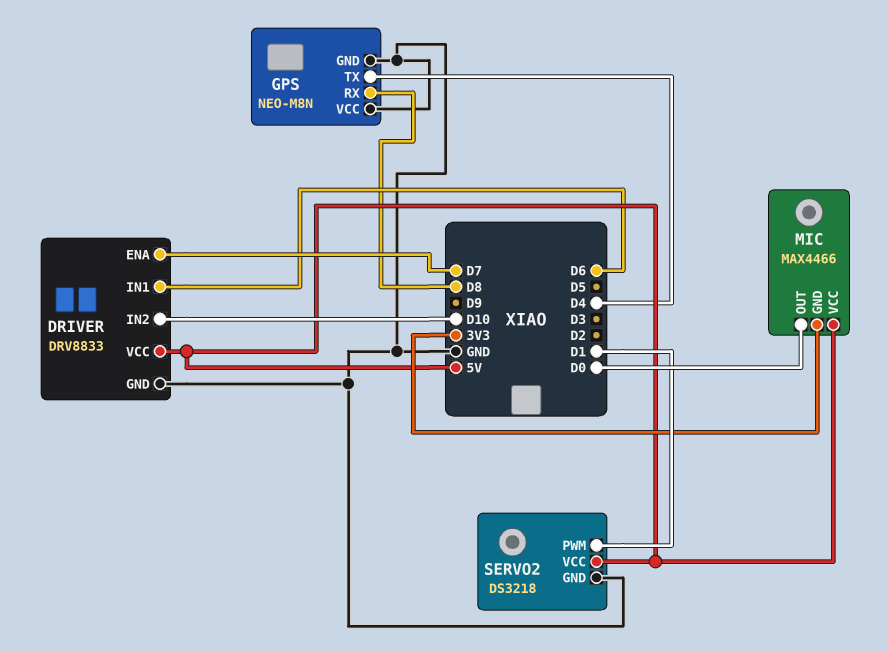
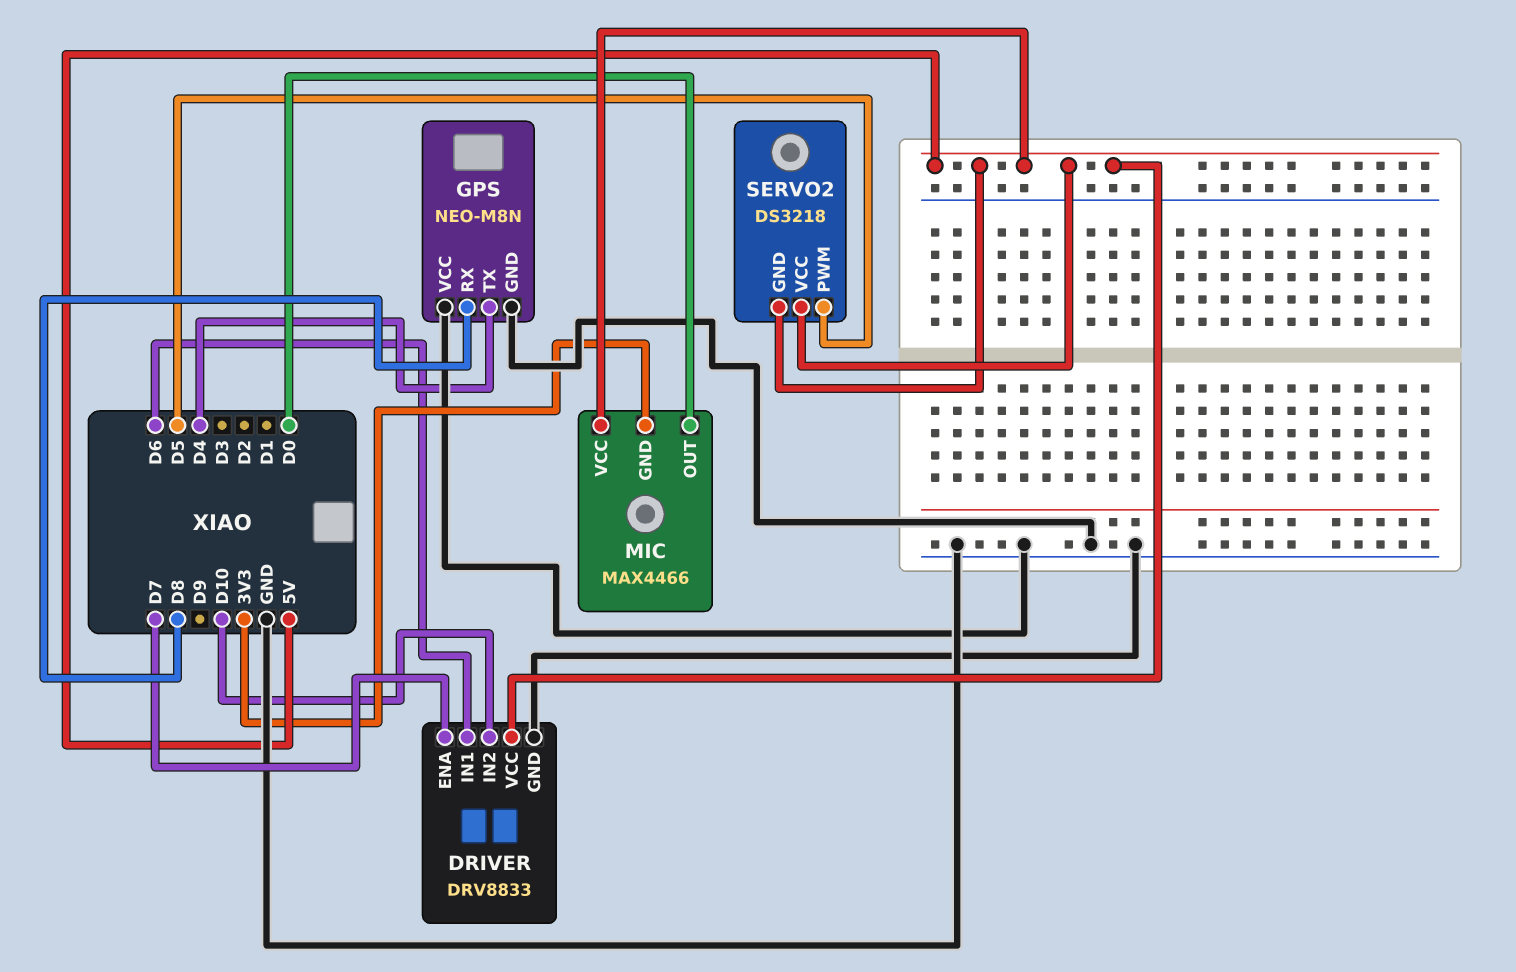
SERVO2 pin GND: GND -> 5V
SERVO2 pin PWM: D1 -> D5

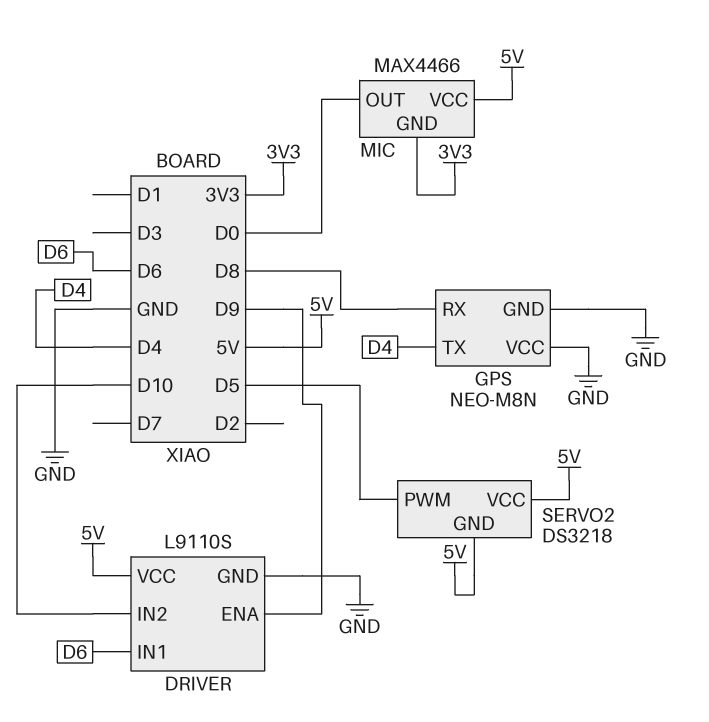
DRIVER: DRV8833 -> L9110S
DRIVER pin ENA: D7 -> D9

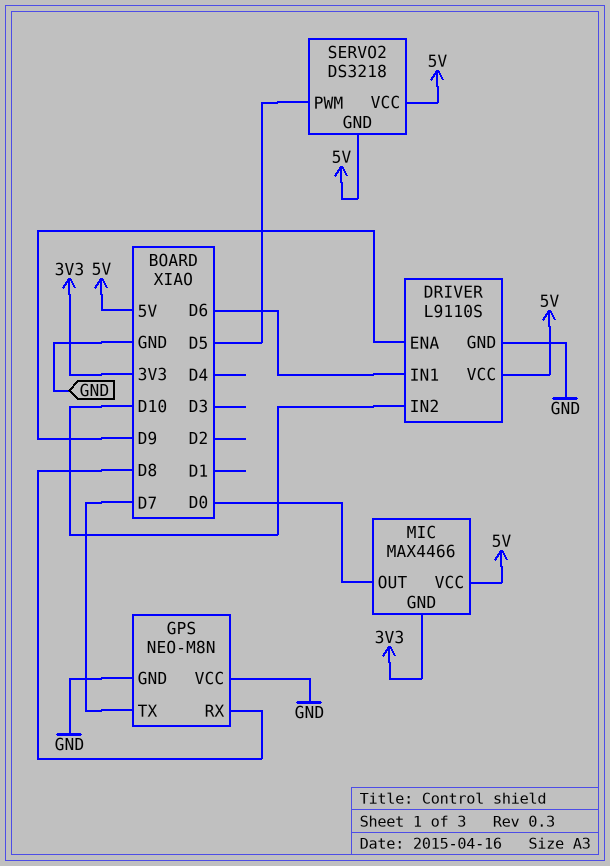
GPS pin TX: D4 -> D7

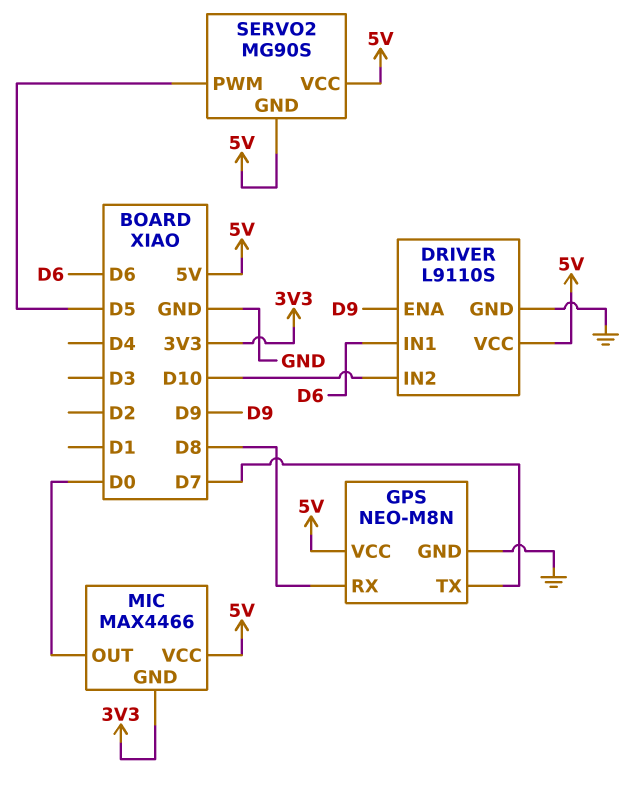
GPS pin VCC: GND -> 5V
SERVO2: DS3218 -> MG90S

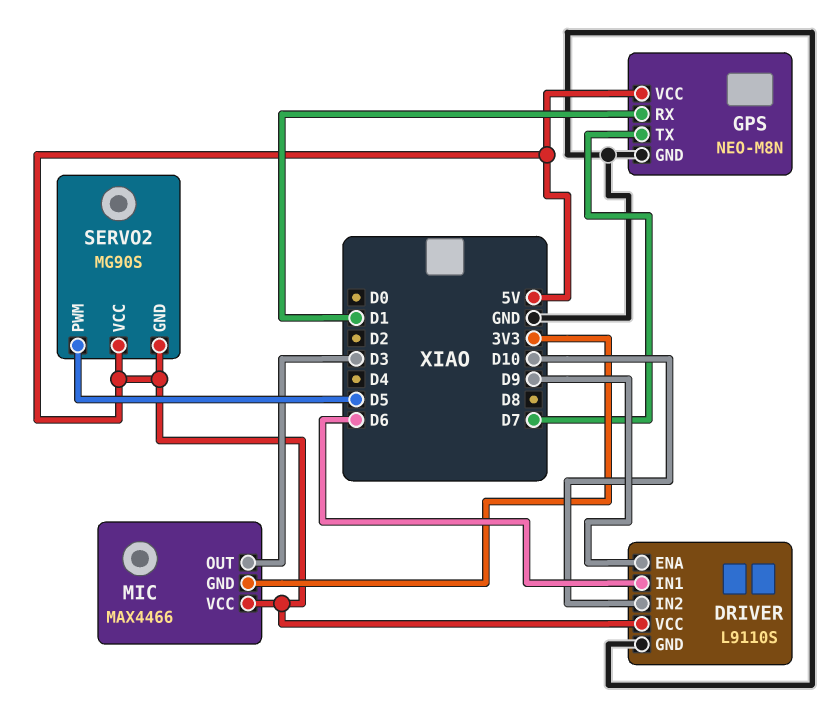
GPS pin RX: D8 -> D1
MIC pin OUT: D0 -> D3

